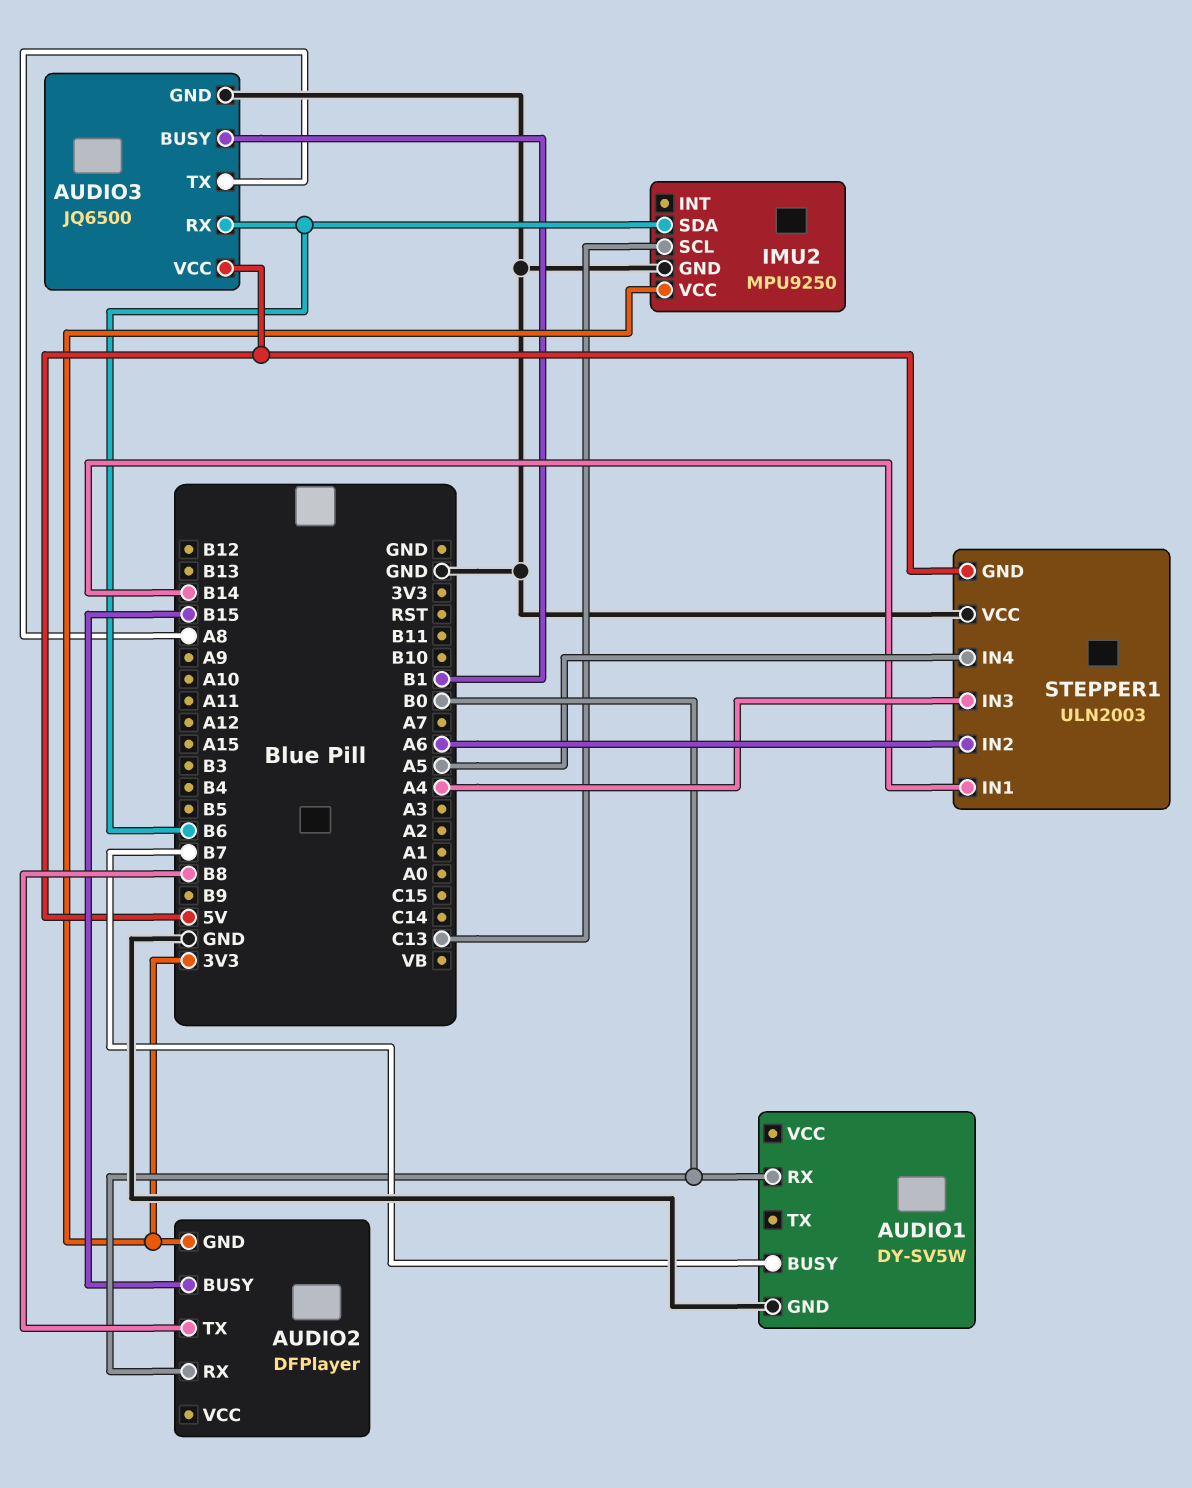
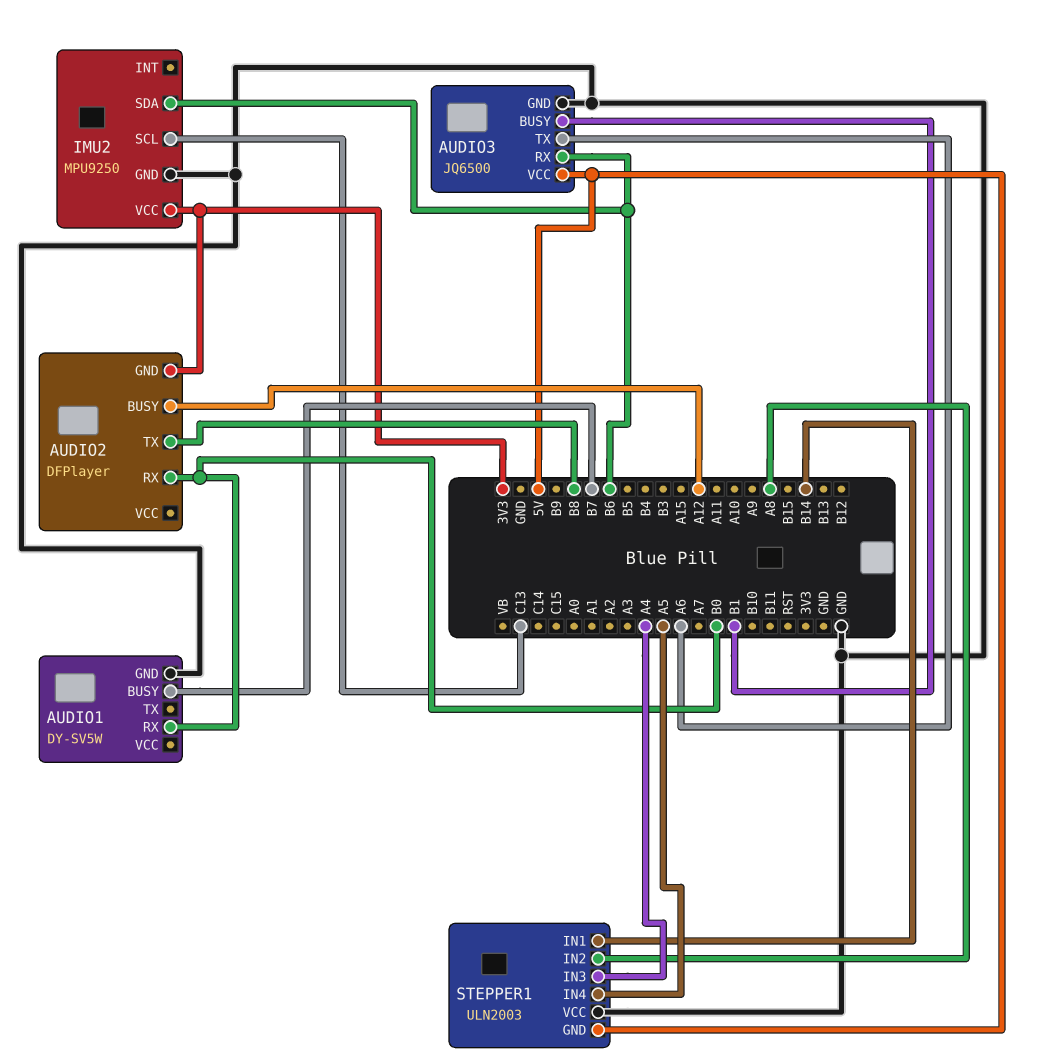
AUDIO2 pin BUSY: B15 -> A12
AUDIO3 pin TX: A8 -> A6
STEPPER1 pin IN2: A6 -> A8

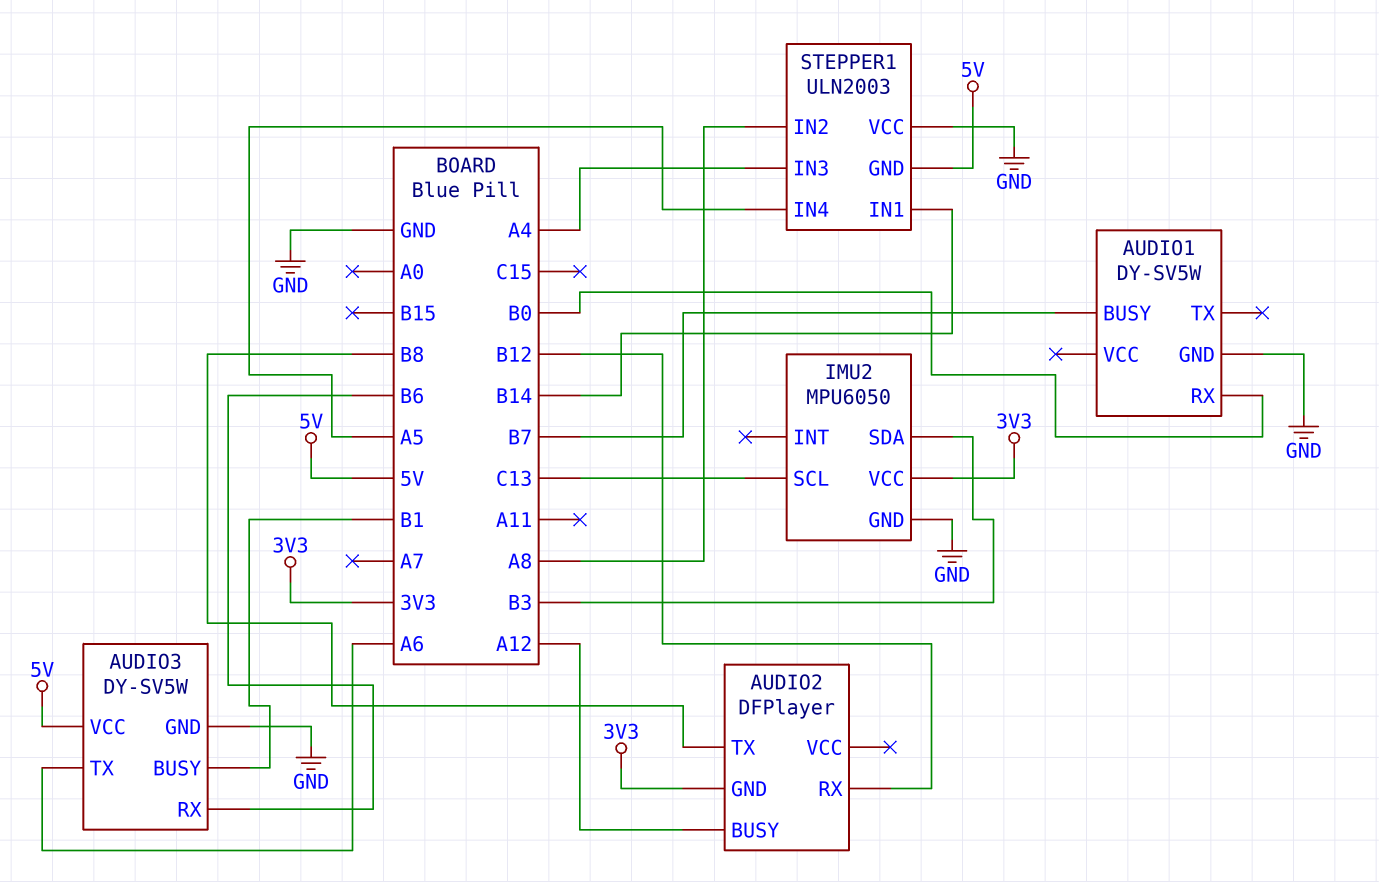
AUDIO2 pin RX: B0 -> B12
AUDIO3: JQ6500 -> DY-SV5W
IMU2: MPU9250 -> MPU6050
IMU2 pin SDA: B6 -> B3

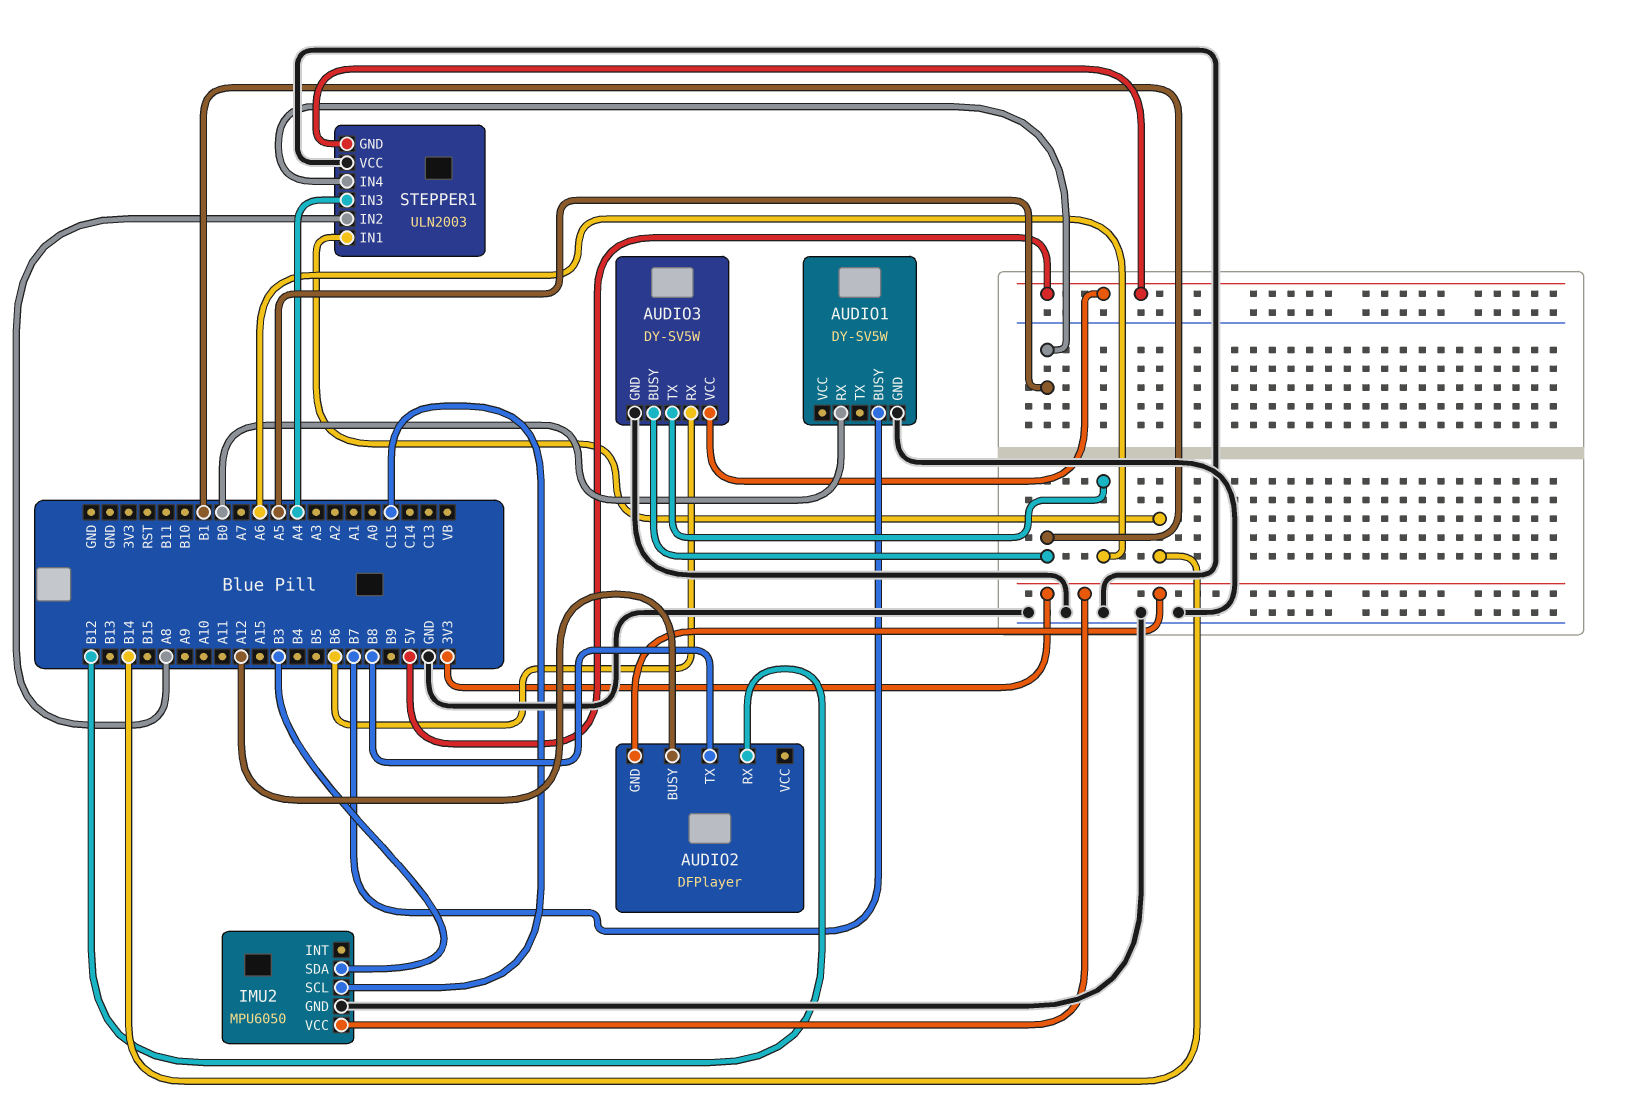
IMU2 pin SCL: C13 -> C15

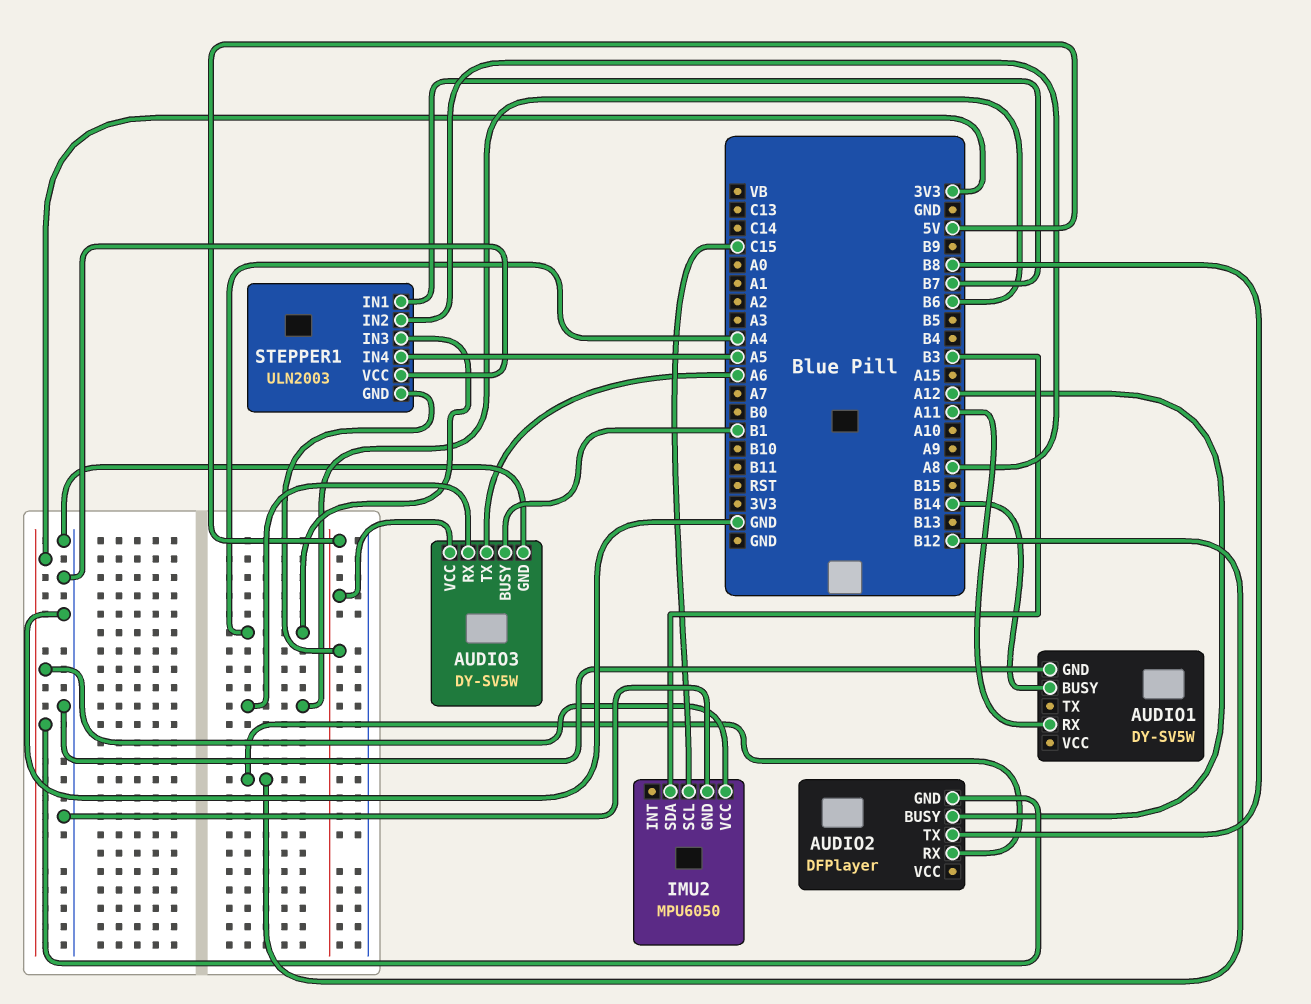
AUDIO1 pin BUSY: B7 -> B14
AUDIO1 pin RX: B0 -> A11
STEPPER1 pin IN1: B14 -> B7

